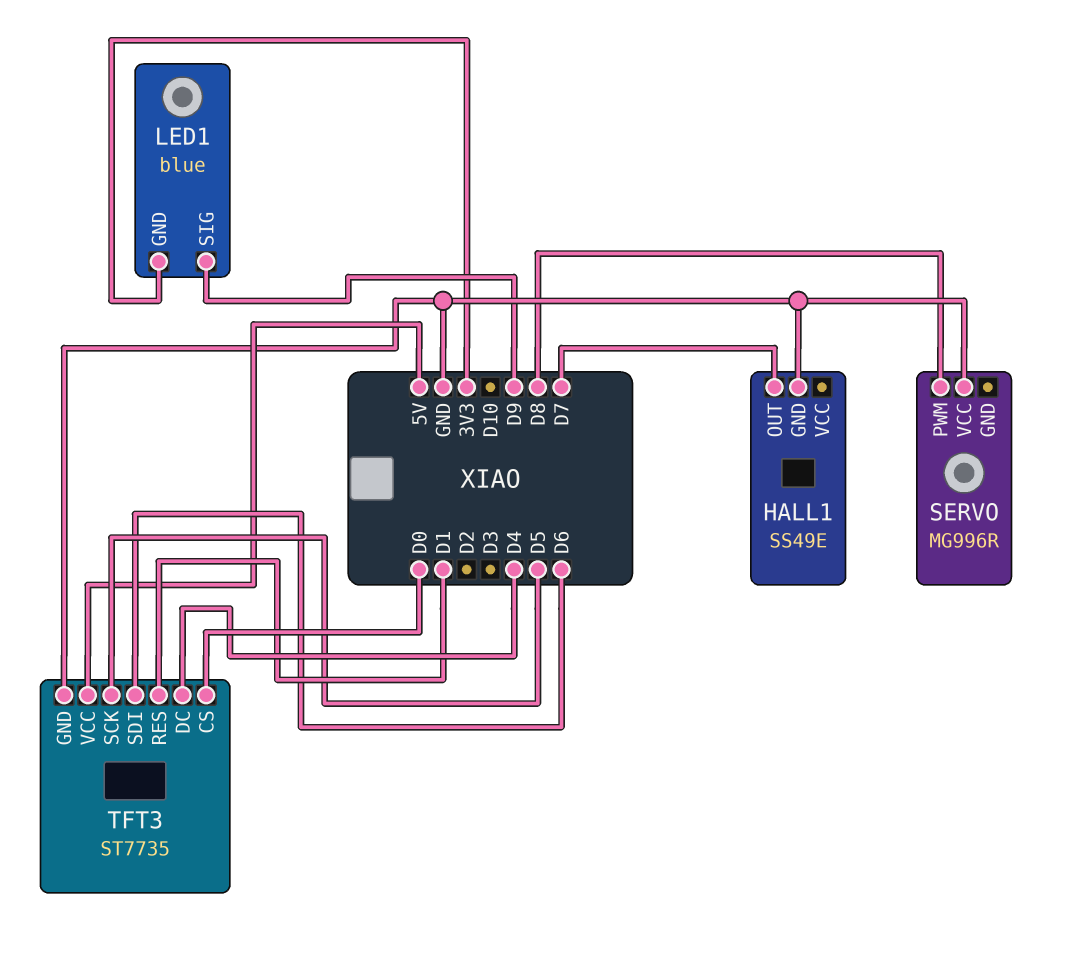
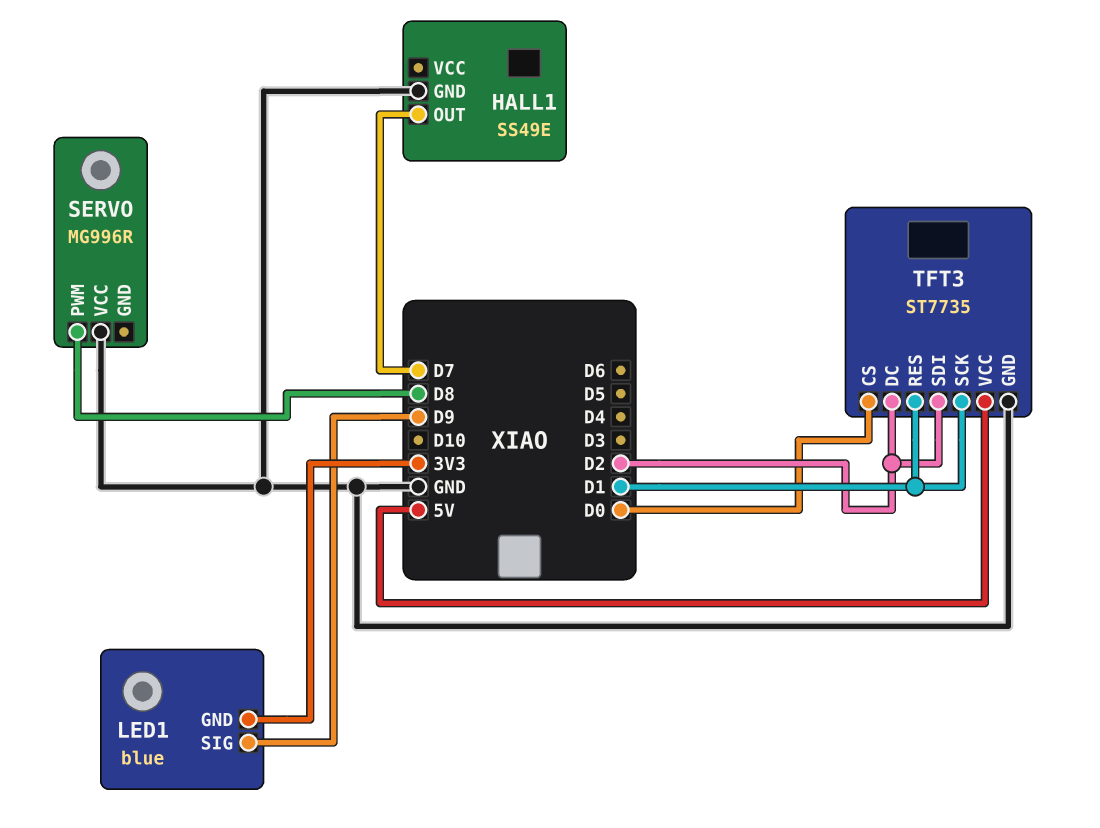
TFT3 pin DC: D4 -> D2
TFT3 pin SCK: D5 -> D1
TFT3 pin SDI: D6 -> D2

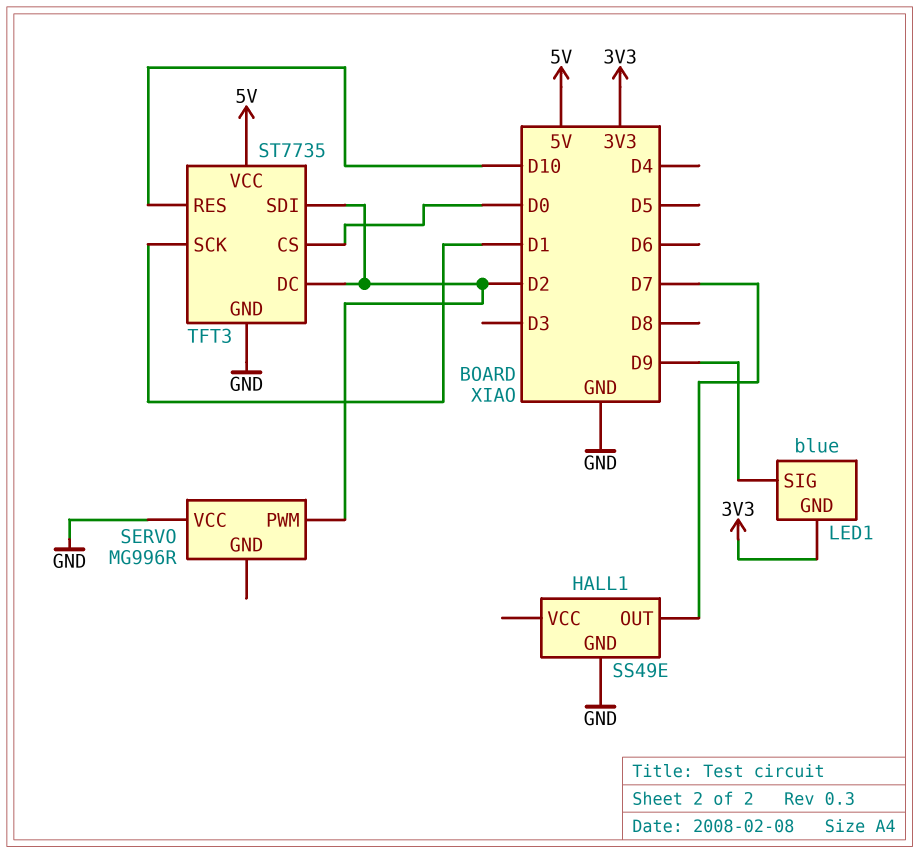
SERVO pin PWM: D8 -> D2
TFT3 pin RES: D1 -> D10

